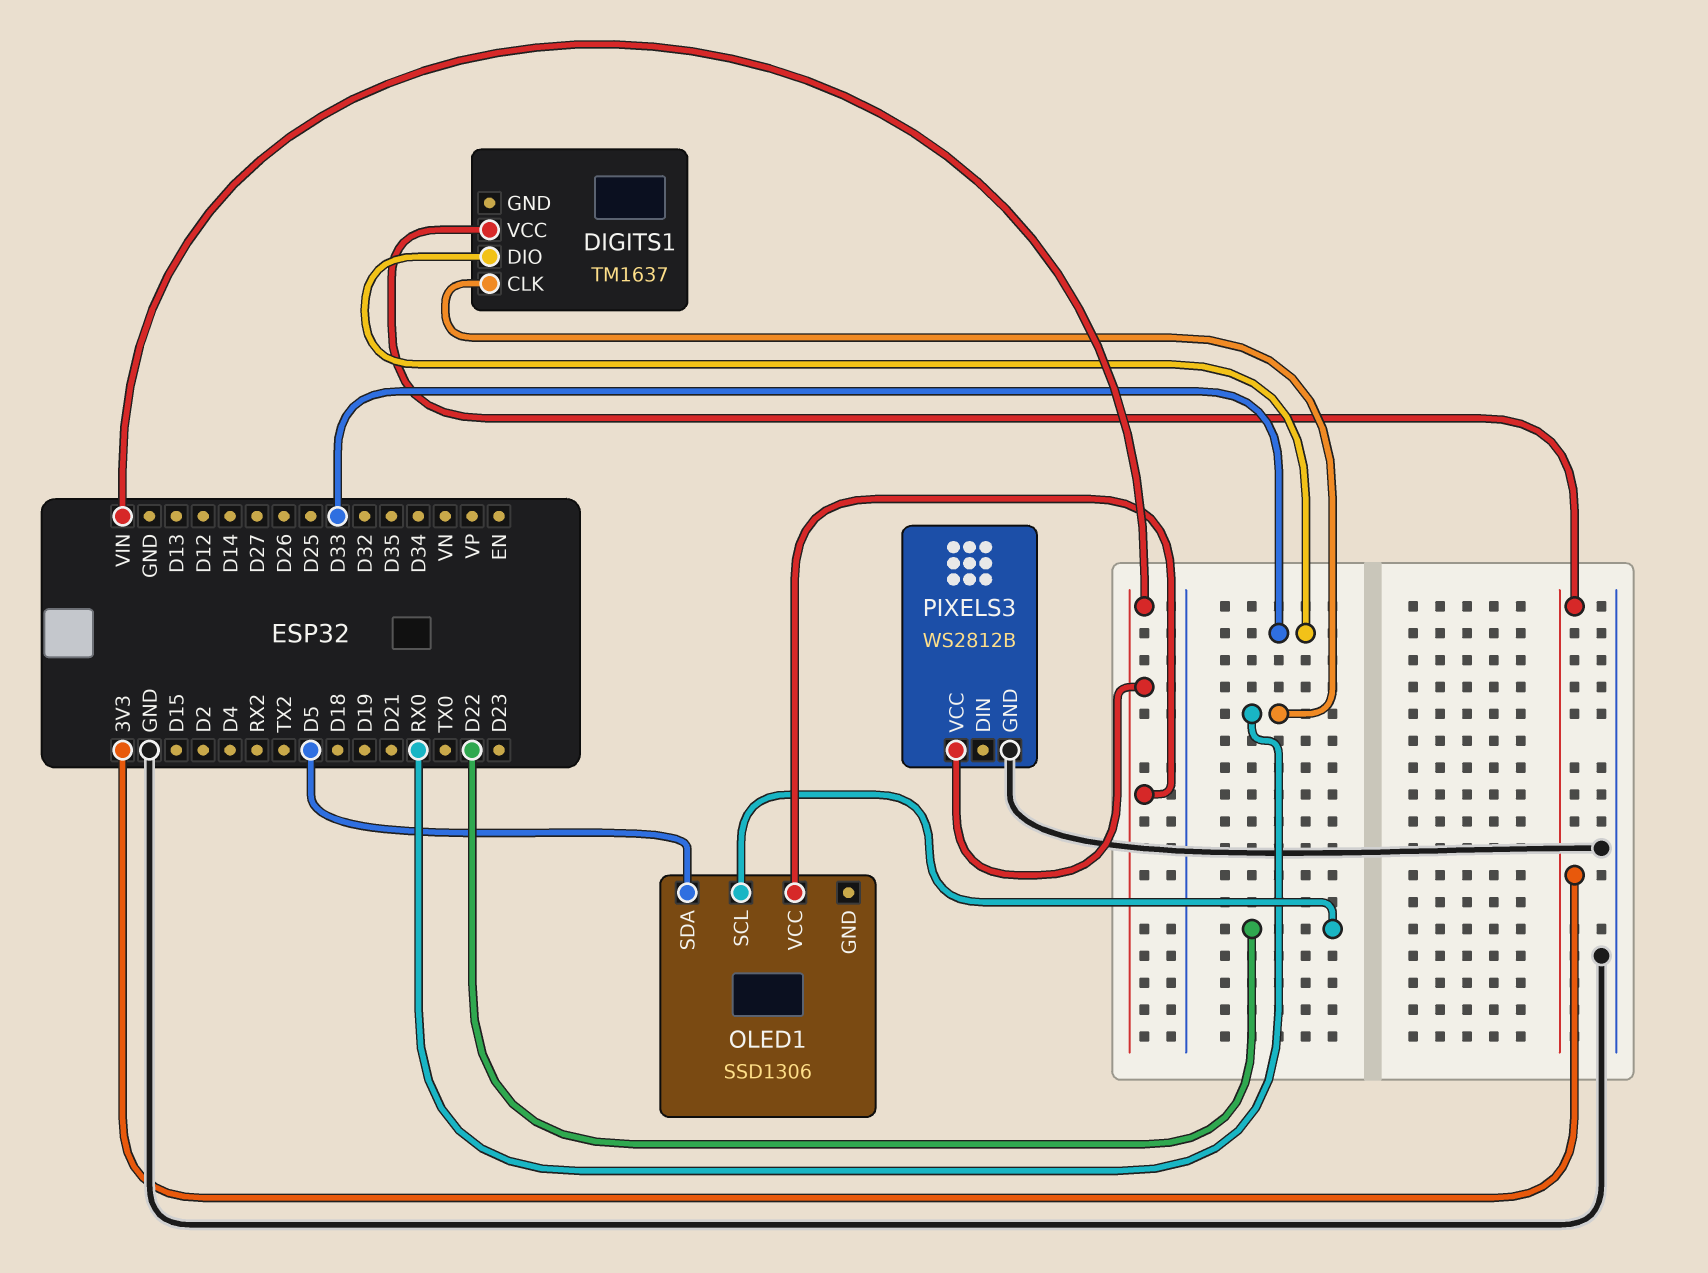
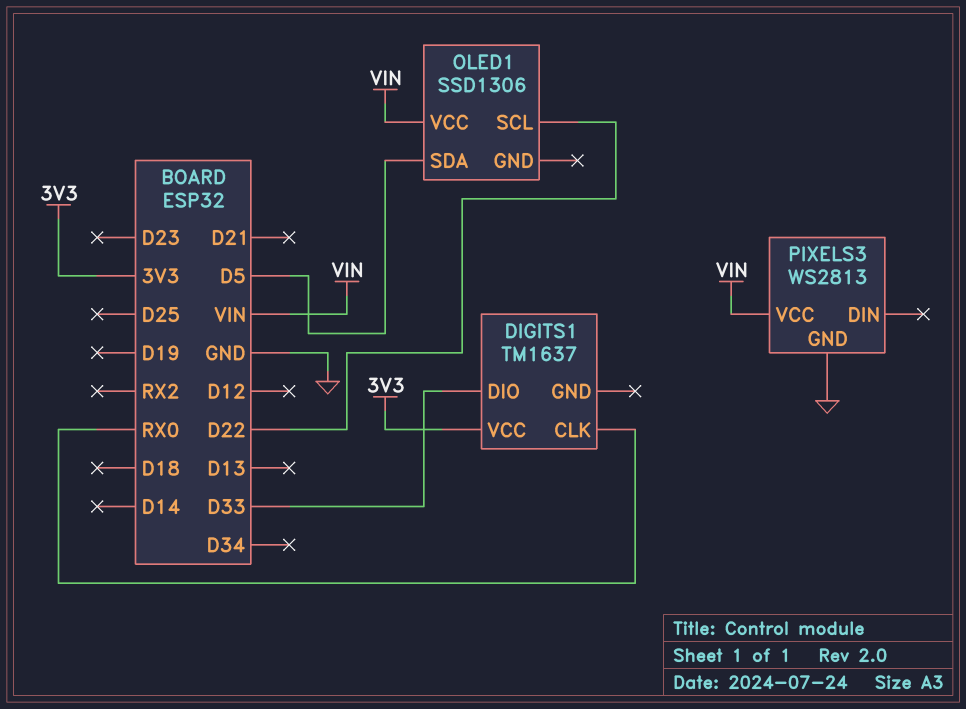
PIXELS3: WS2812B -> WS2813

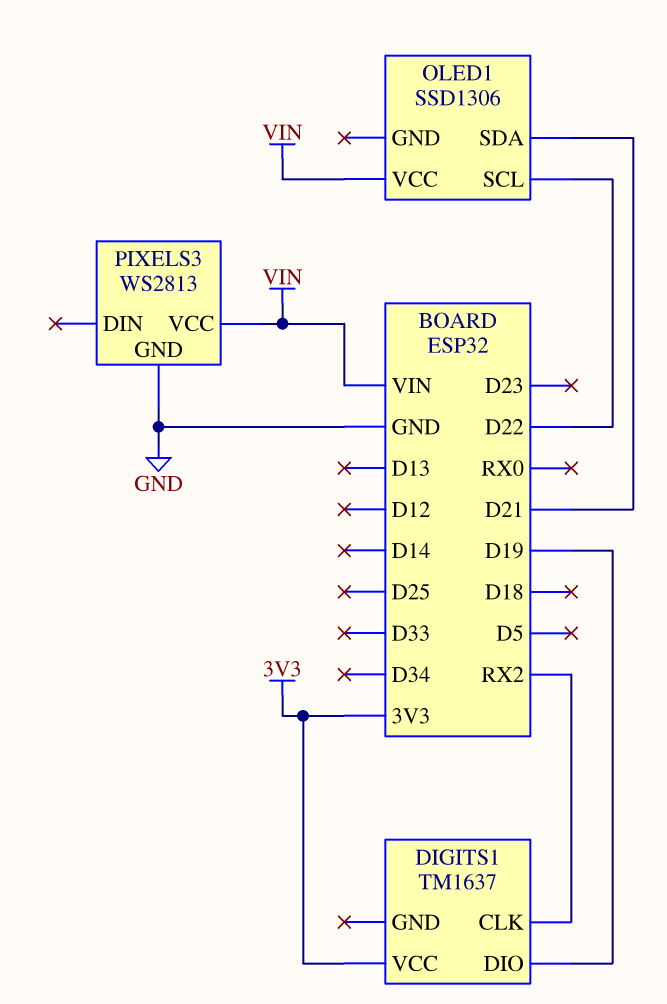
DIGITS1 pin CLK: RX0 -> RX2
DIGITS1 pin DIO: D33 -> D19
OLED1 pin SDA: D5 -> D21

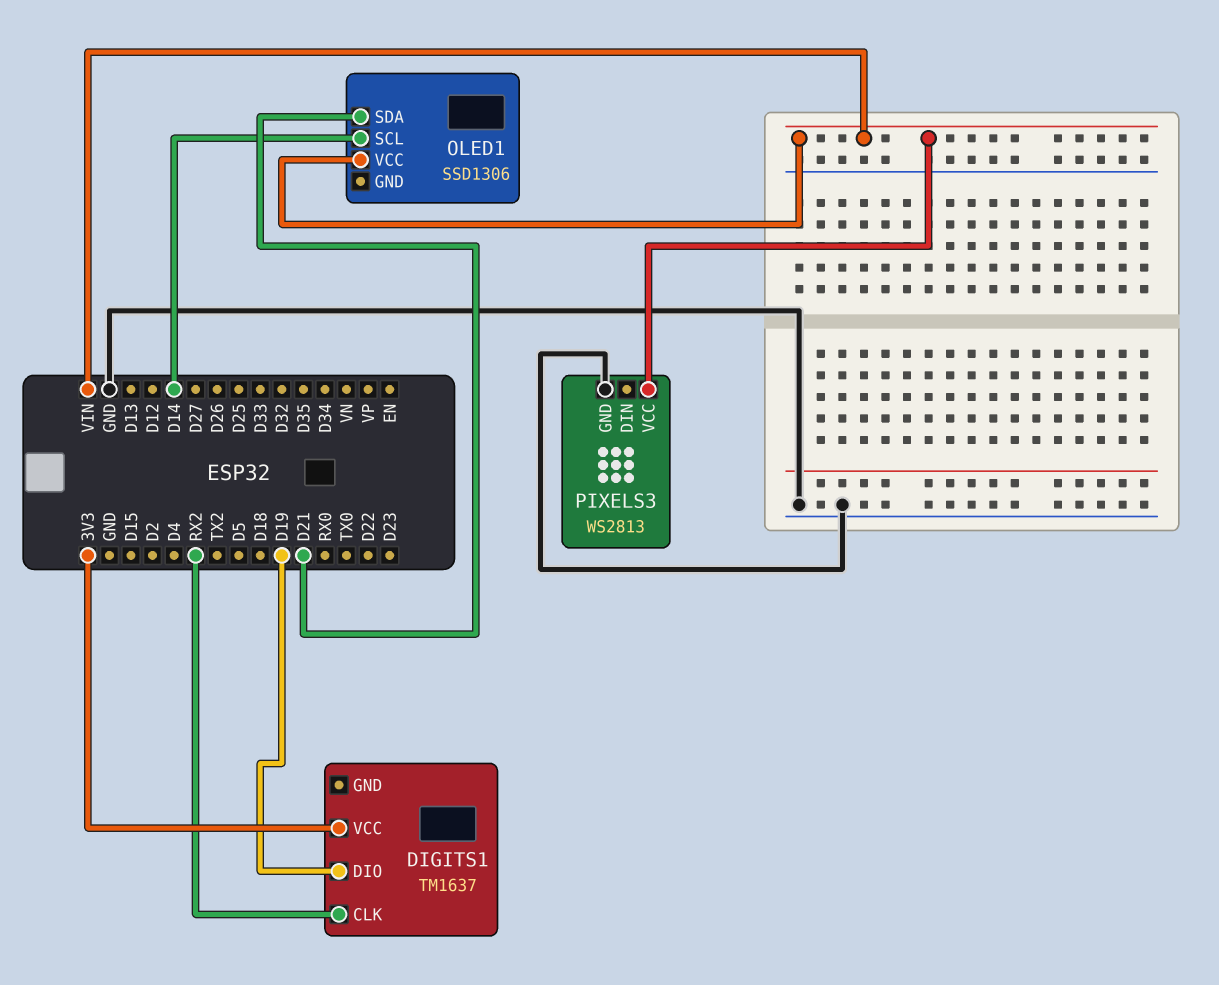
OLED1 pin SCL: D22 -> D14

